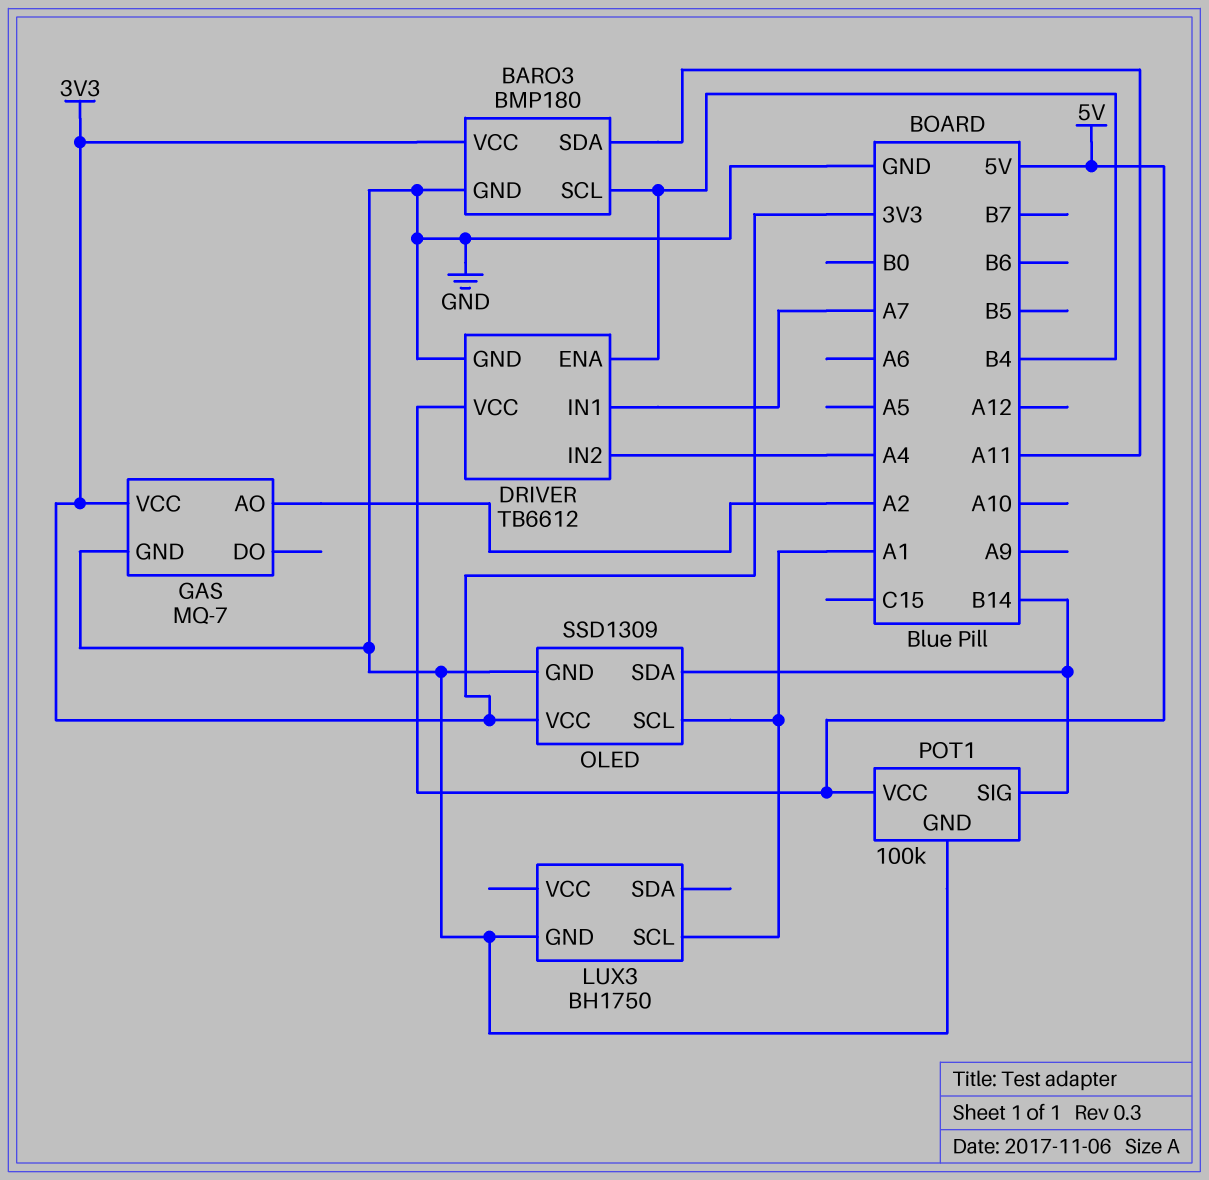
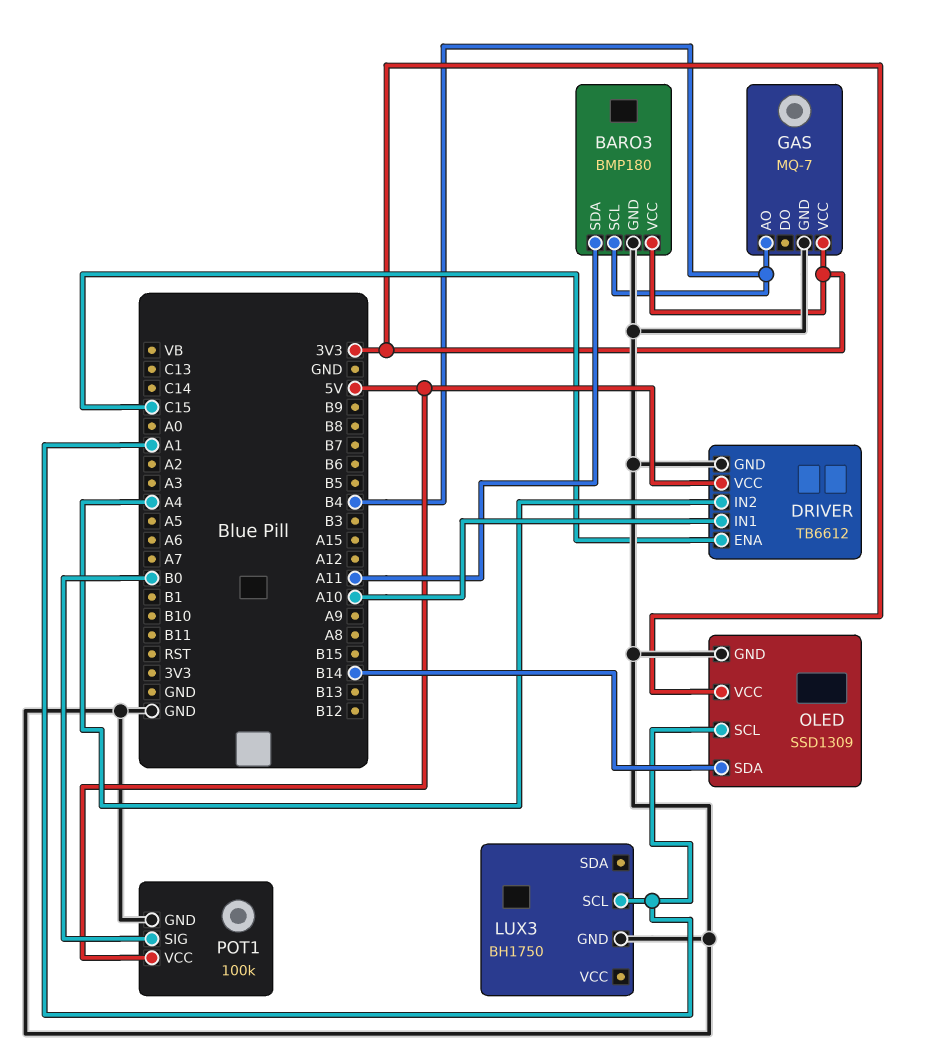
DRIVER pin ENA: B4 -> C15
DRIVER pin IN1: A7 -> A10
GAS pin AO: A2 -> B4
POT1 pin SIG: B14 -> B0

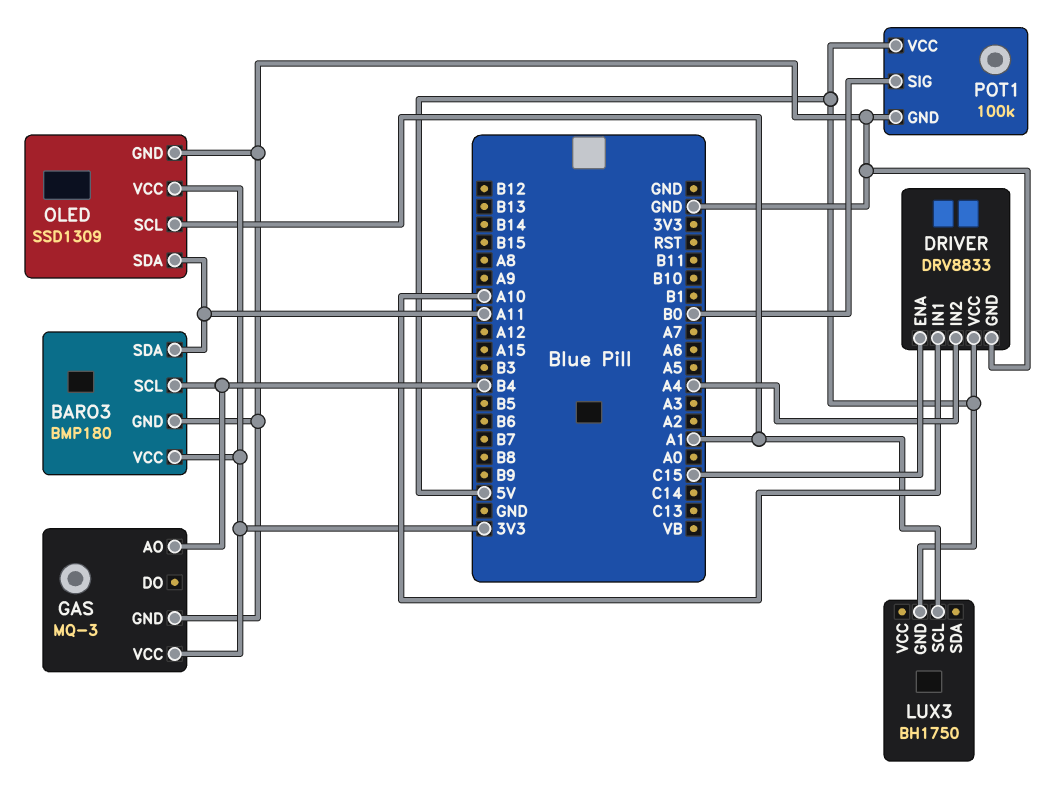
DRIVER: TB6612 -> DRV8833
GAS: MQ-7 -> MQ-3
LUX3 pin GND: GND -> 5V
OLED pin SDA: B14 -> A11

